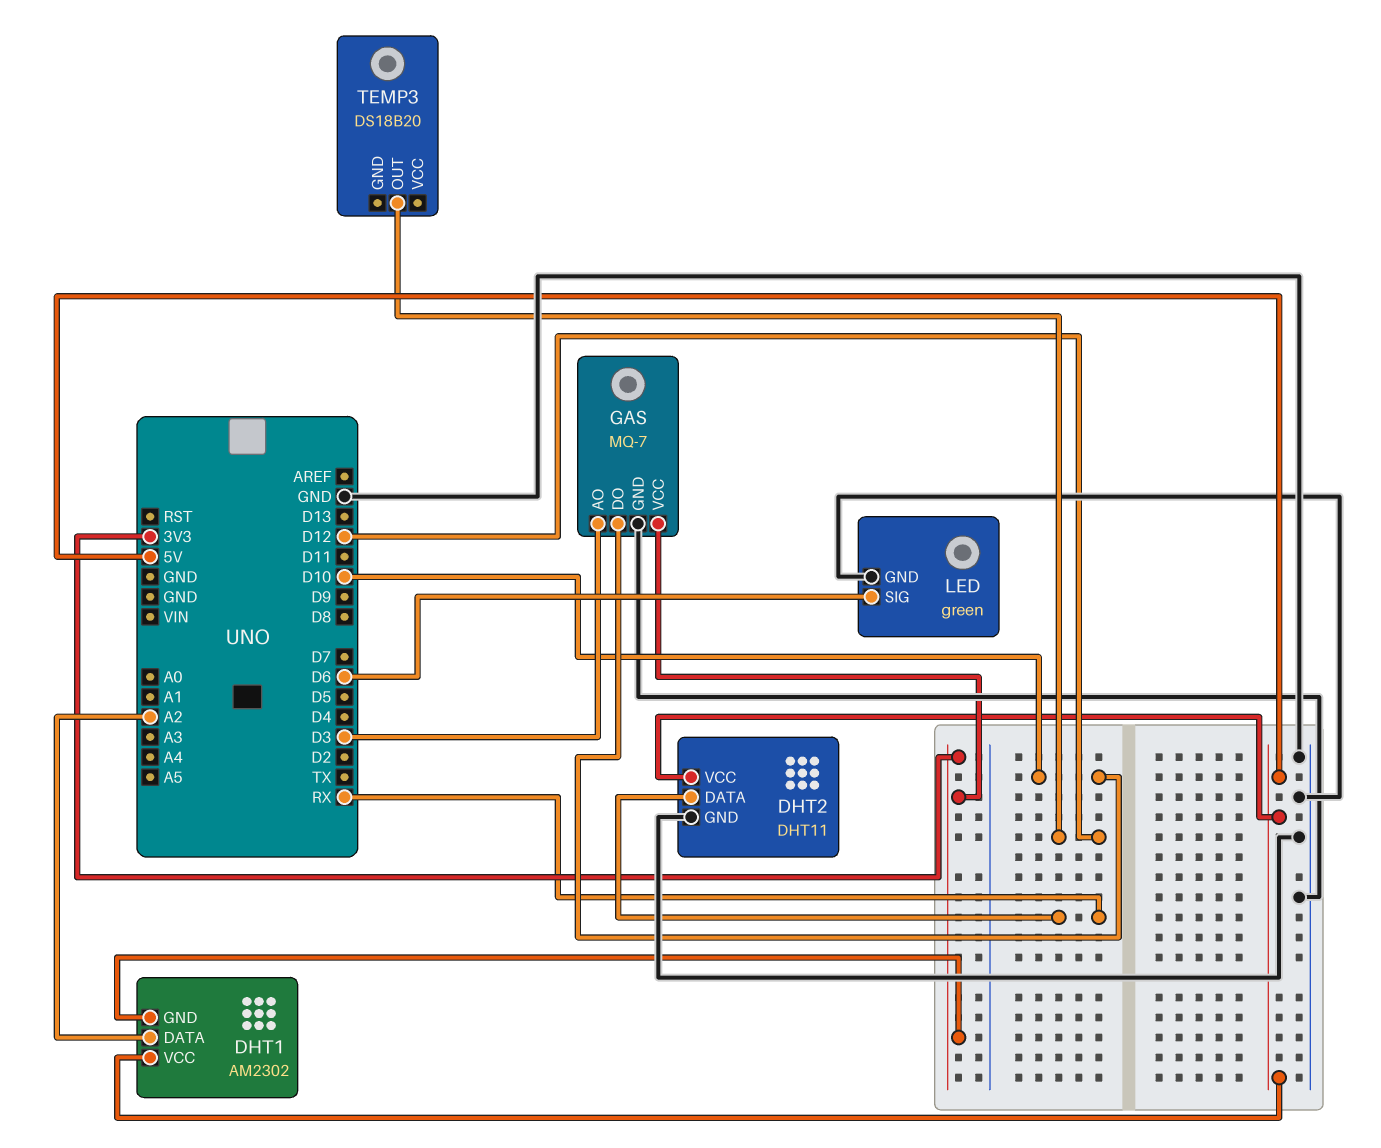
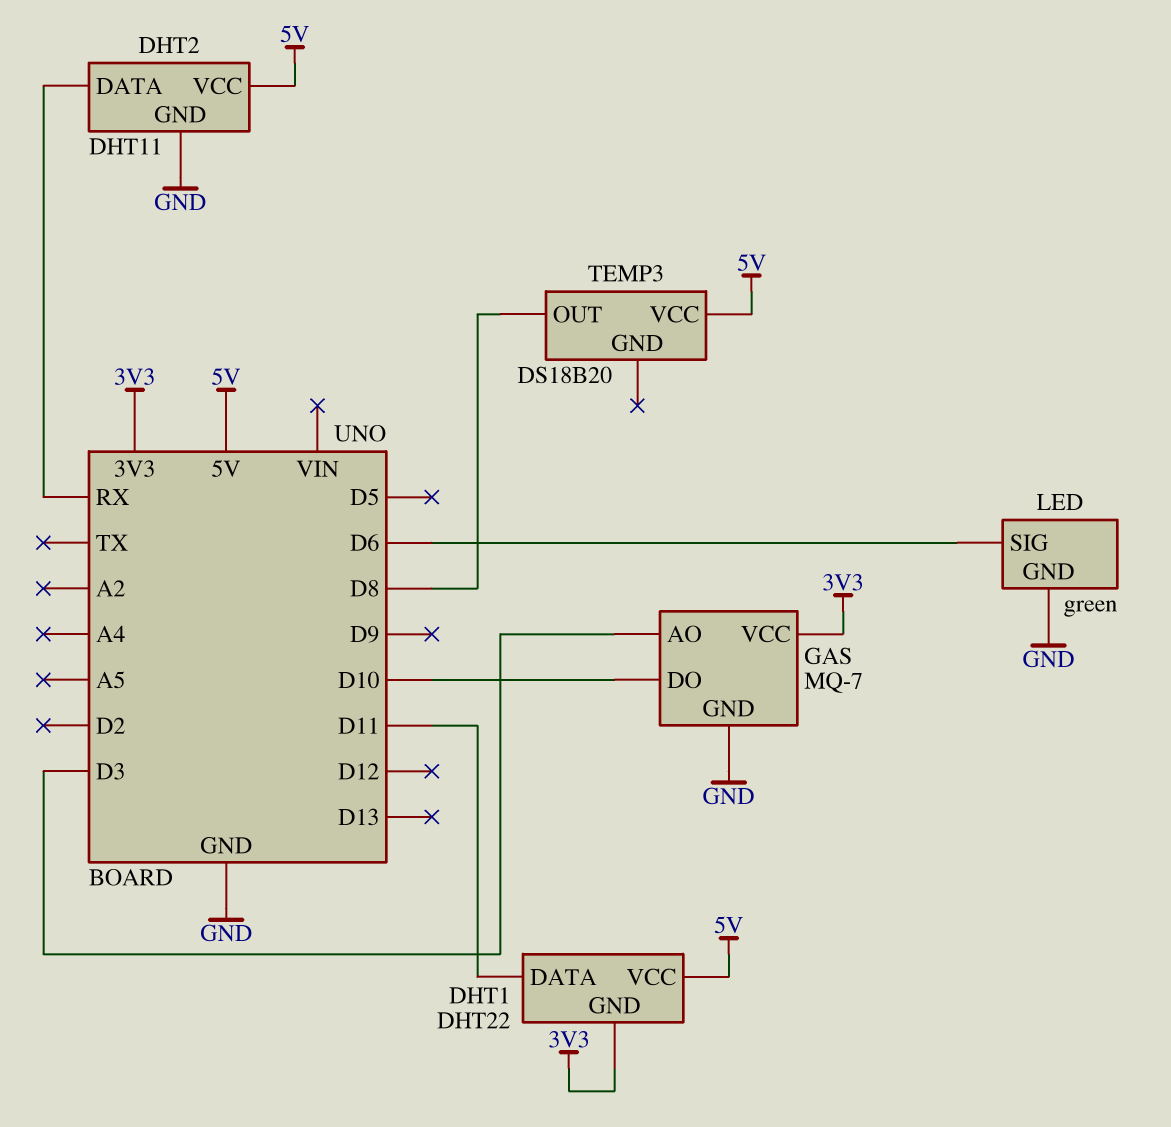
DHT1: AM2302 -> DHT22
DHT1 pin DATA: A2 -> D11
TEMP3 pin OUT: D12 -> D8
TEMP3 pin VCC: none -> 5V

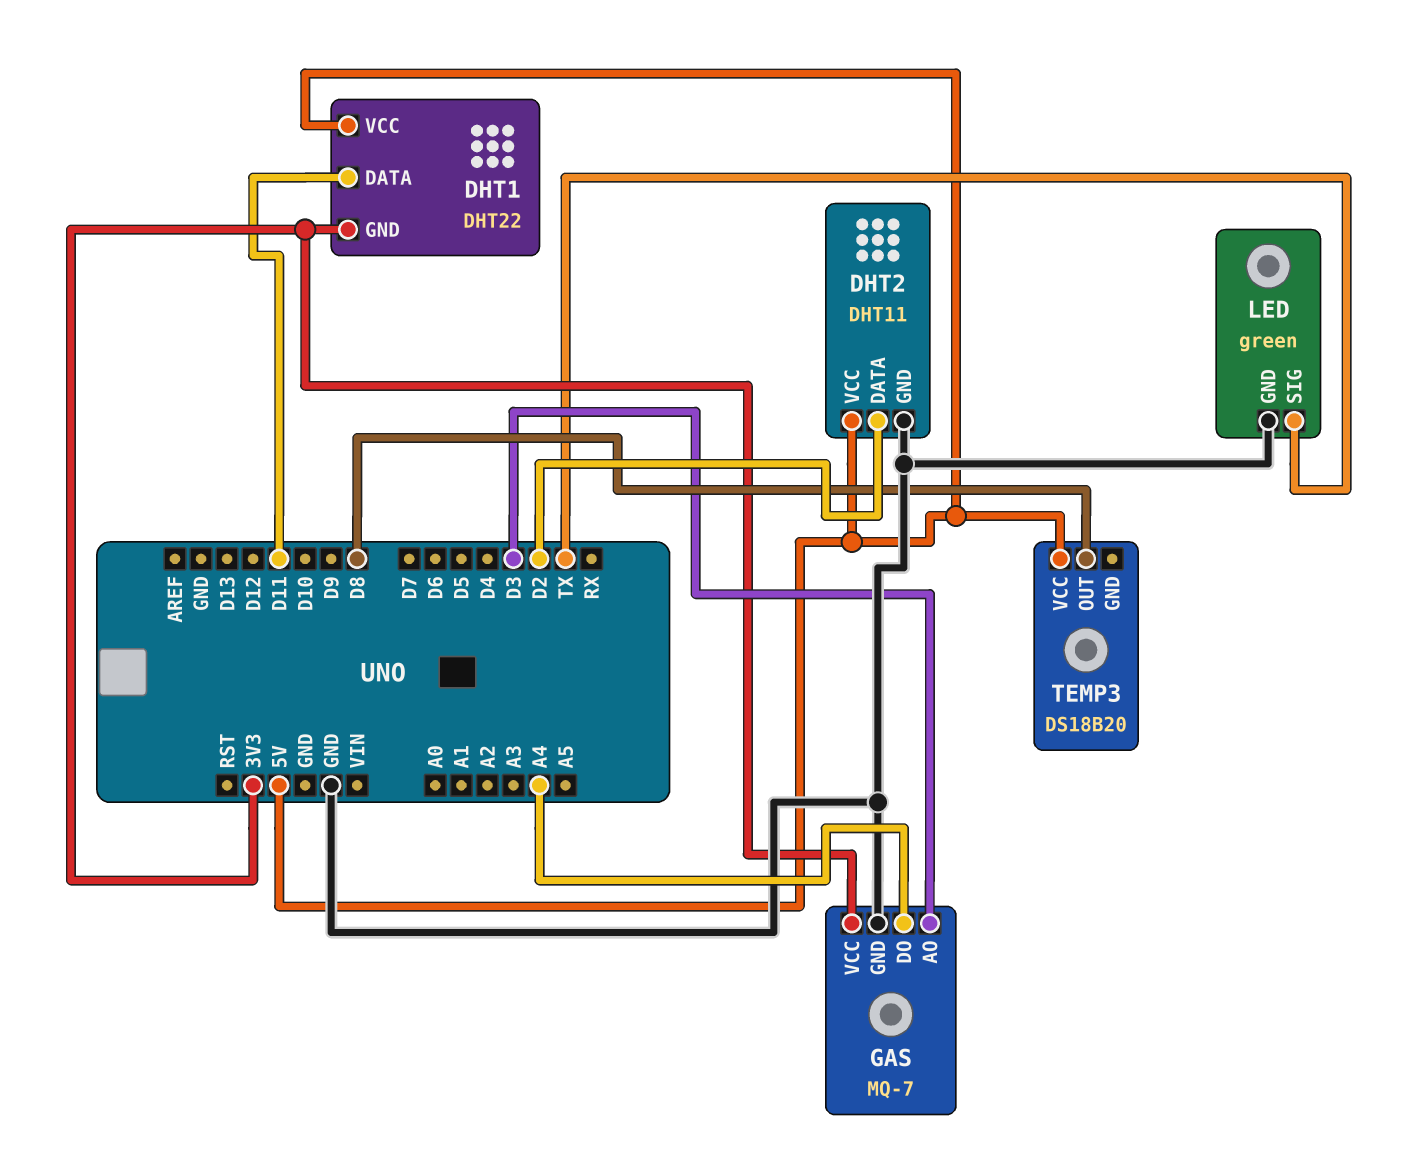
DHT2 pin DATA: RX -> D2
GAS pin DO: D10 -> A4
LED pin SIG: D6 -> TX

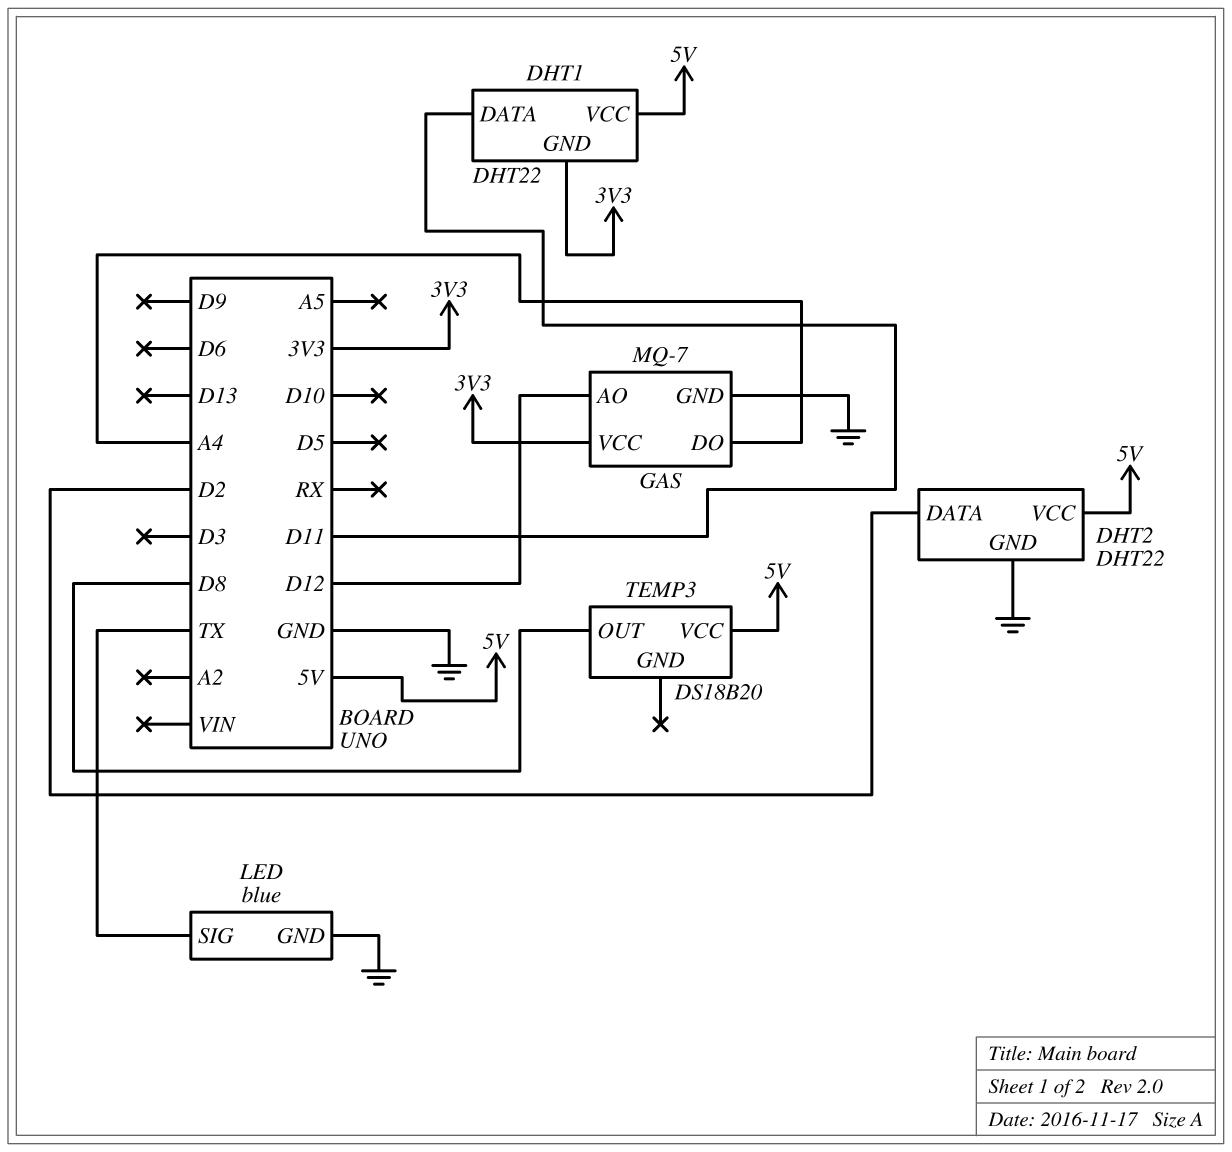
DHT2: DHT11 -> DHT22
GAS pin AO: D3 -> D12
LED: green -> blue

